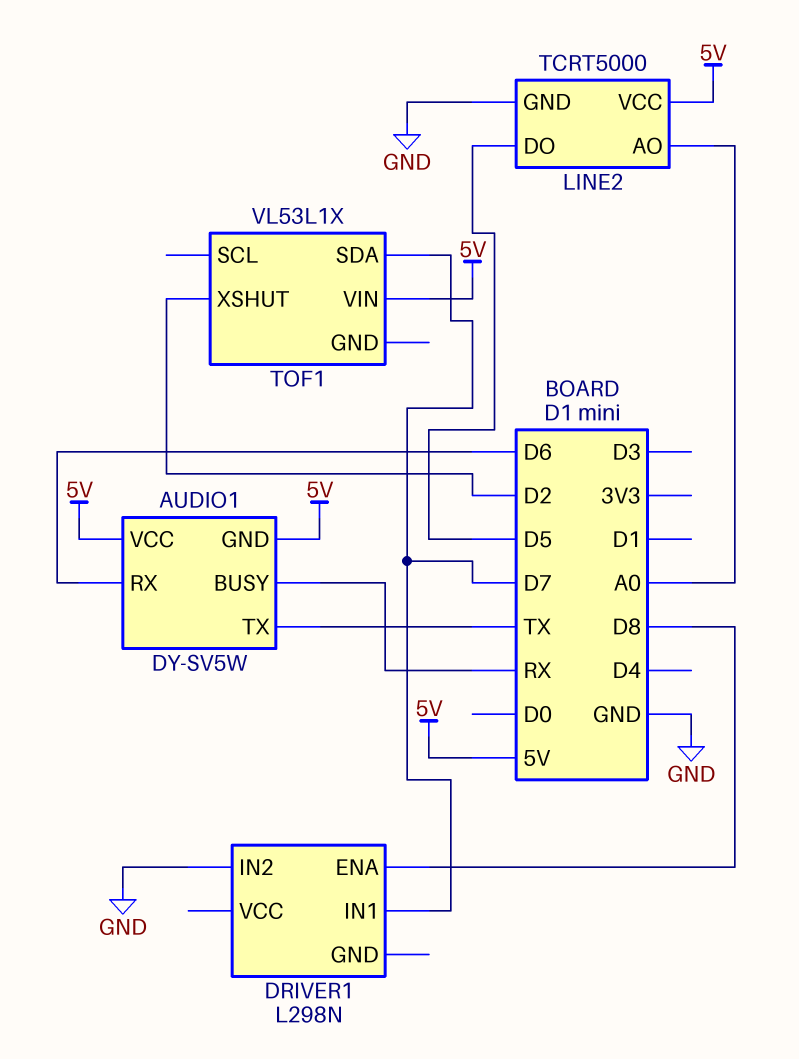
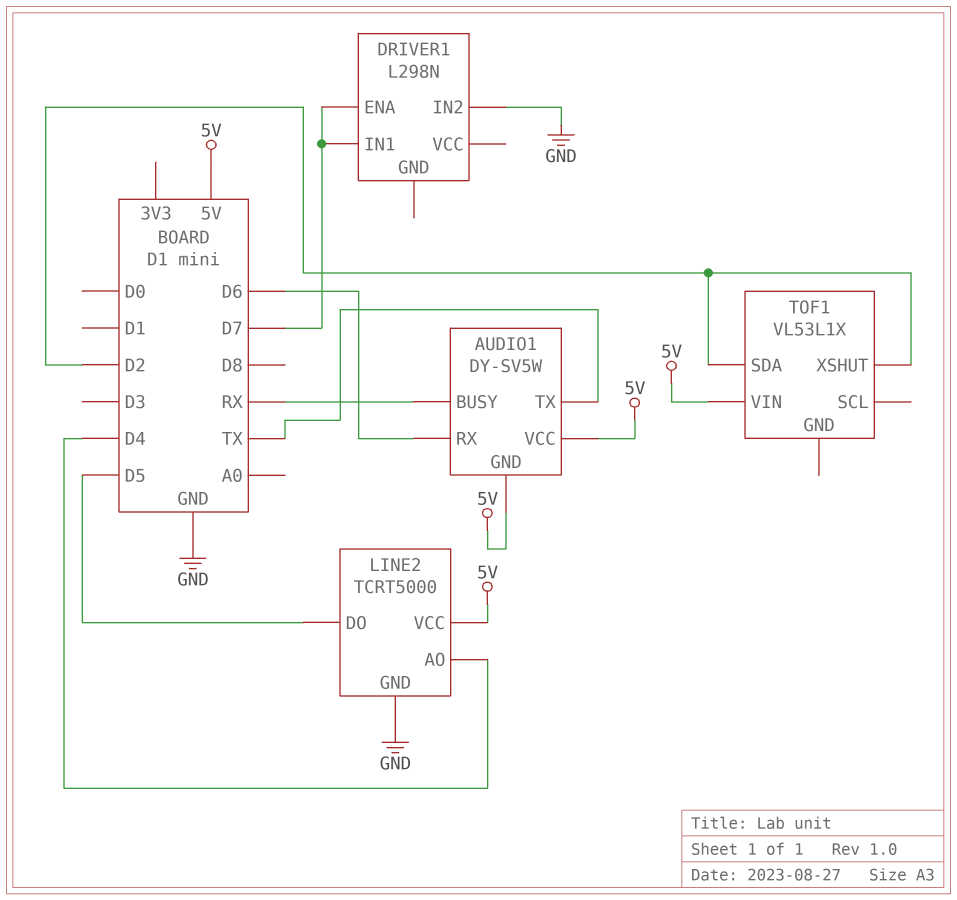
DRIVER1 pin ENA: D8 -> D7
LINE2 pin AO: A0 -> D4
TOF1 pin SDA: D7 -> D2

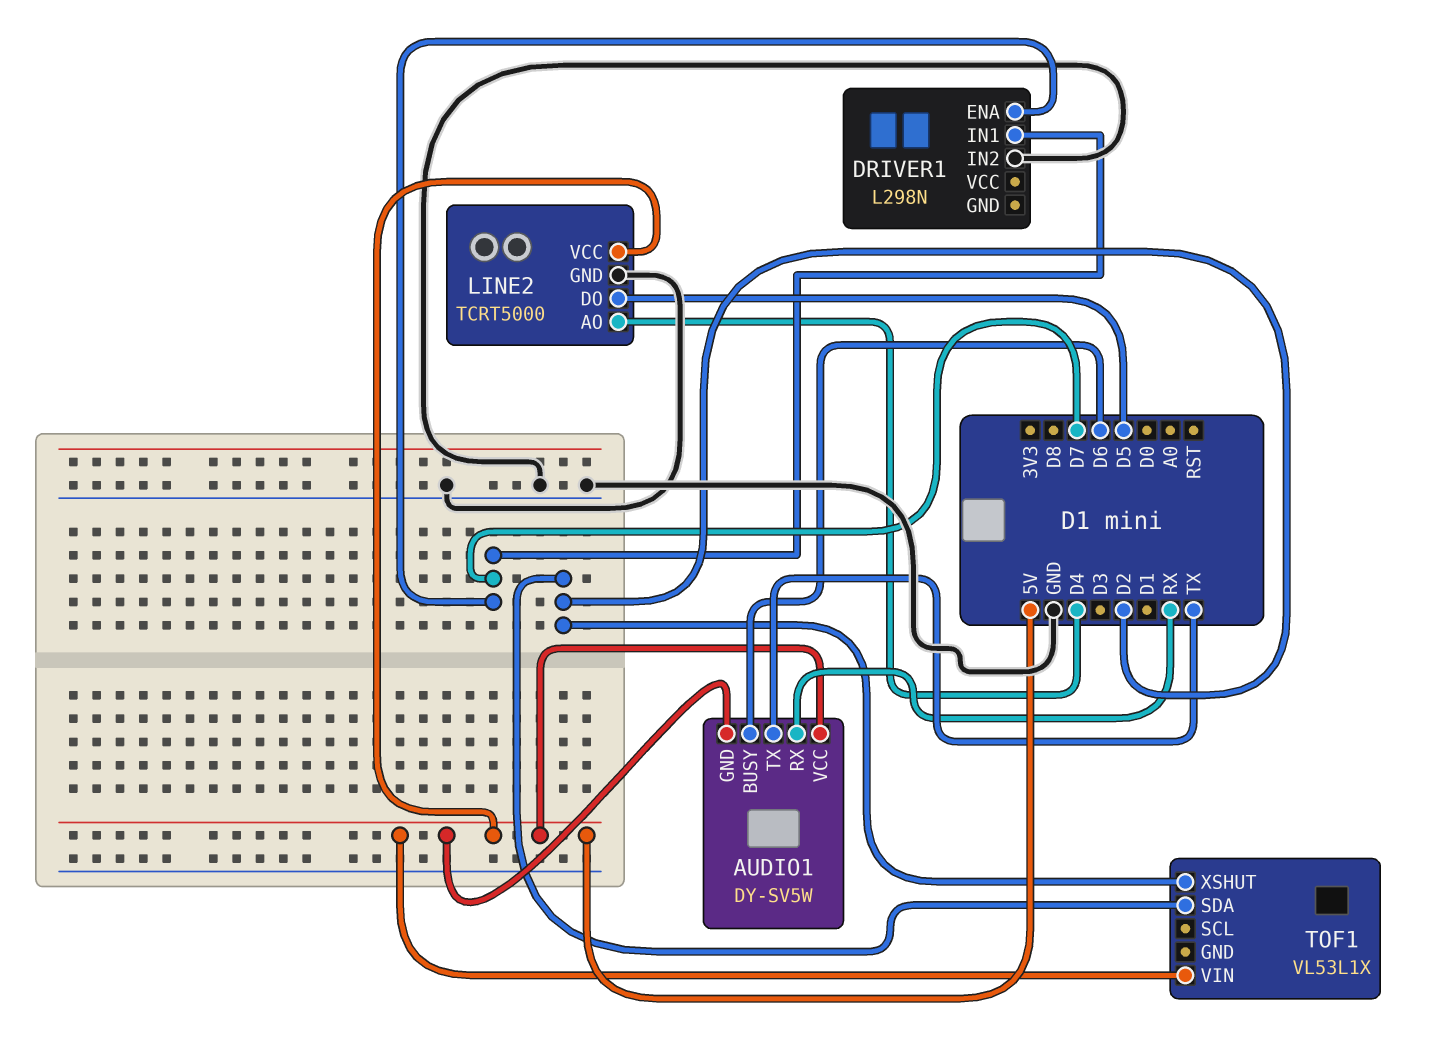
AUDIO1 pin BUSY: RX -> D6
AUDIO1 pin RX: D6 -> RX

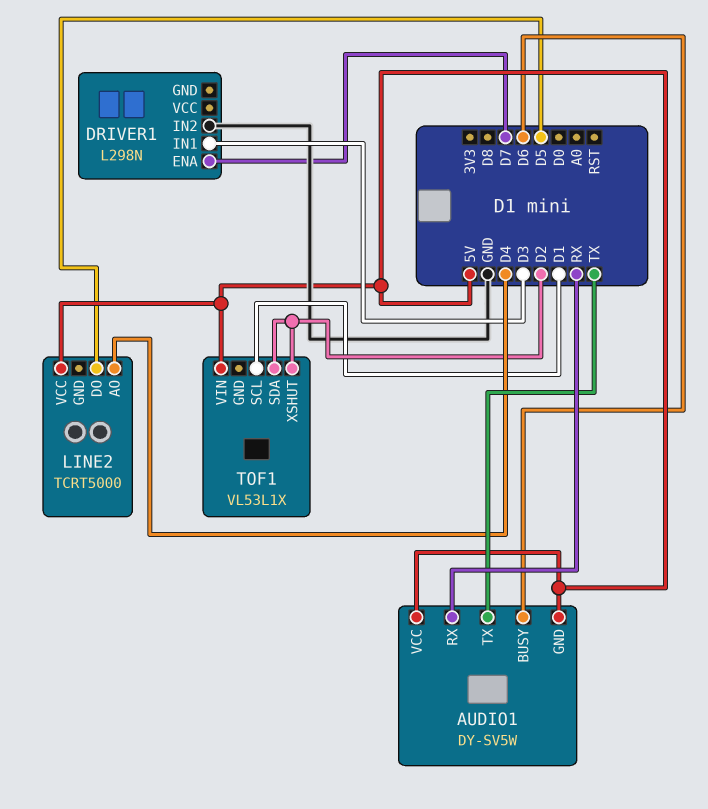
DRIVER1 pin IN1: D7 -> D3
LINE2 pin GND: GND -> none
TOF1 pin SCL: none -> D1

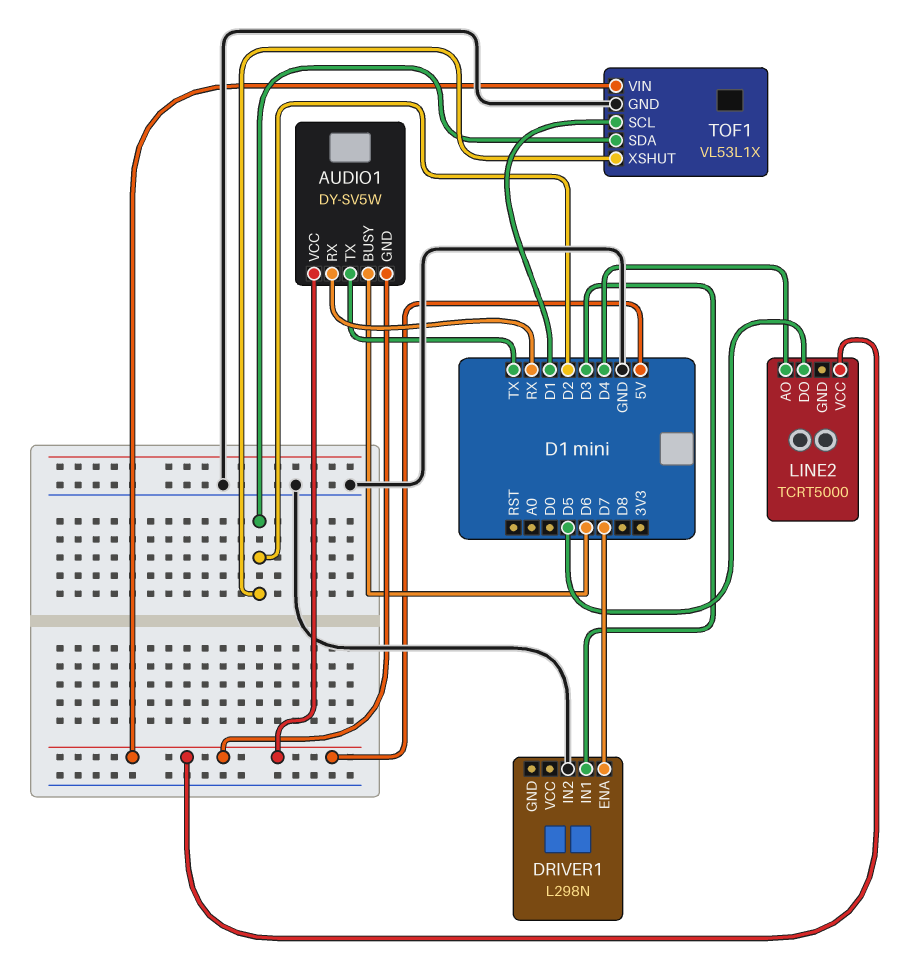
TOF1 pin GND: none -> GND

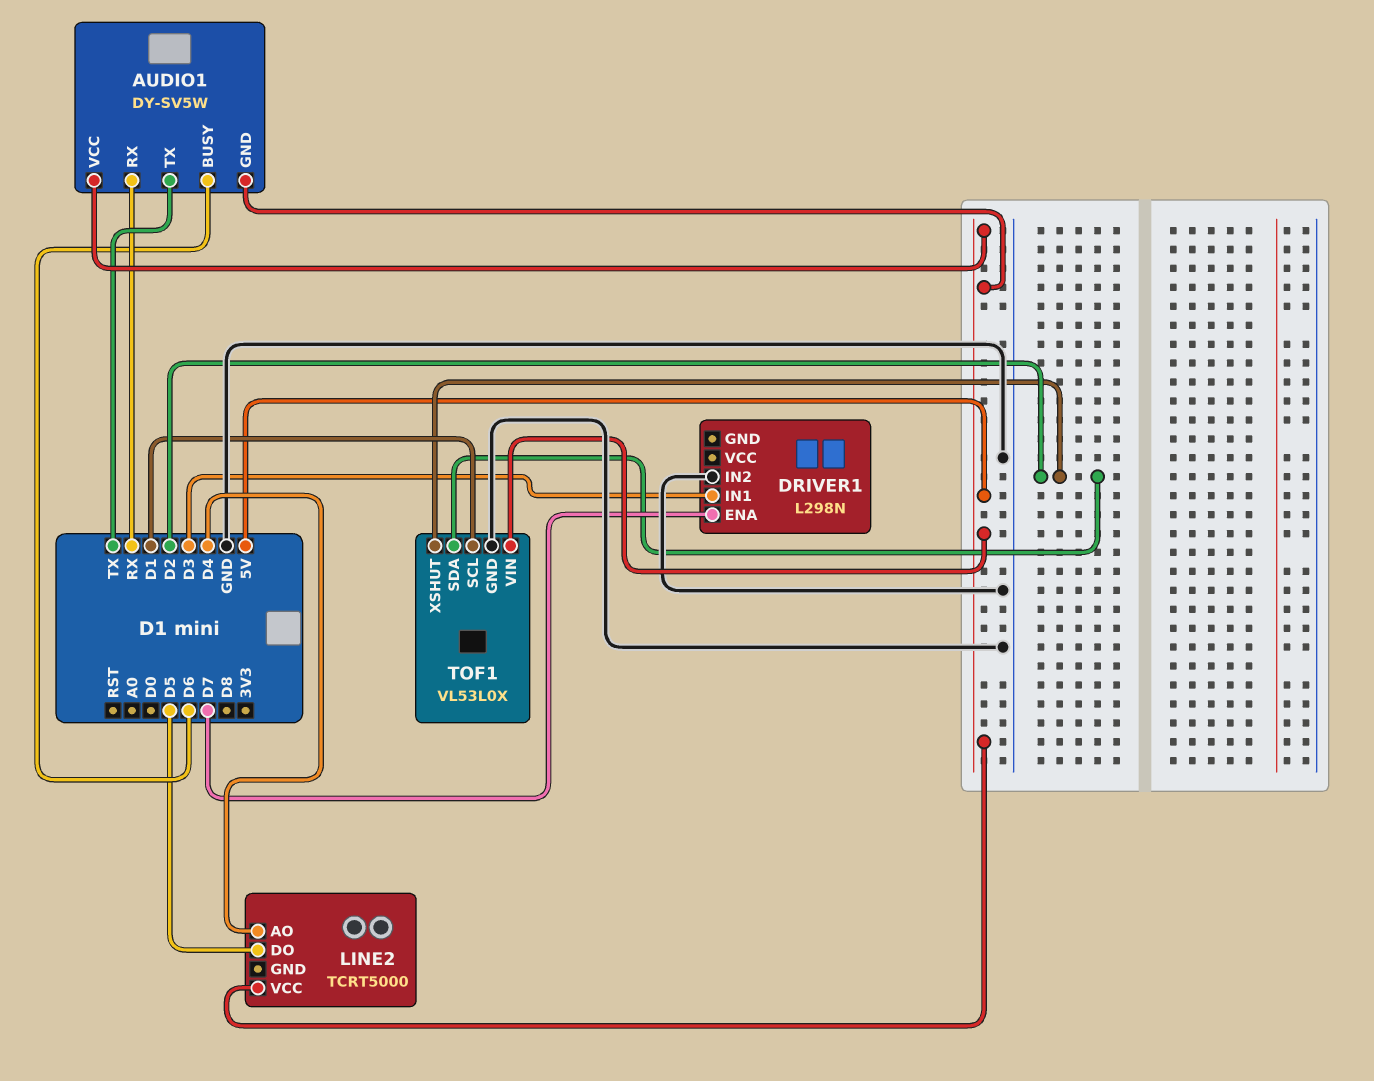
TOF1: VL53L1X -> VL53L0X

